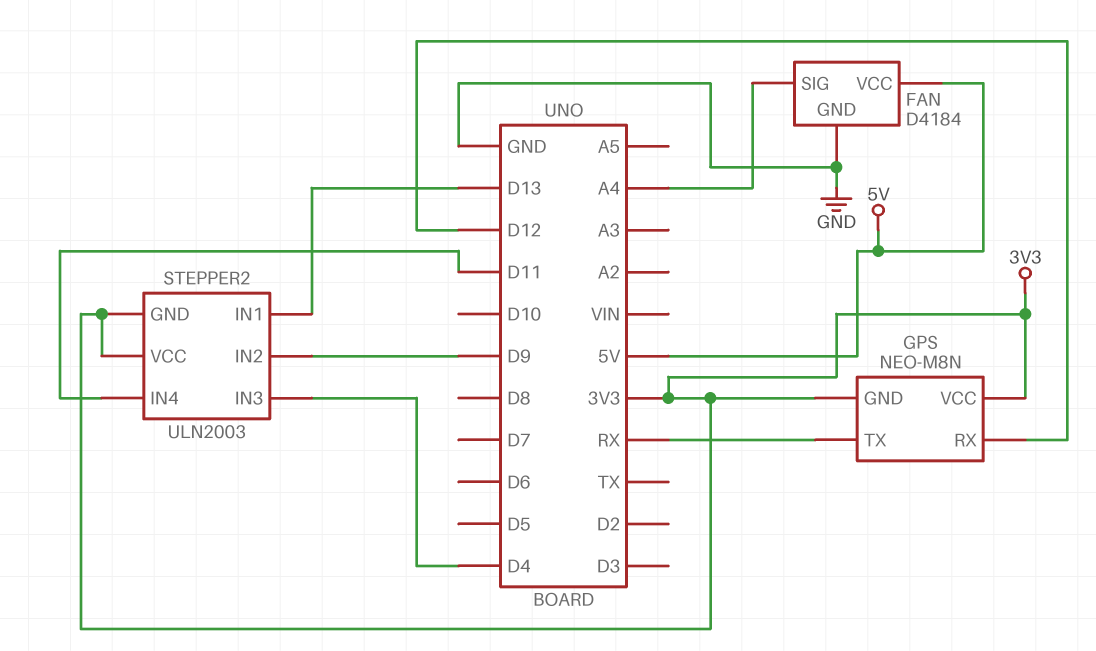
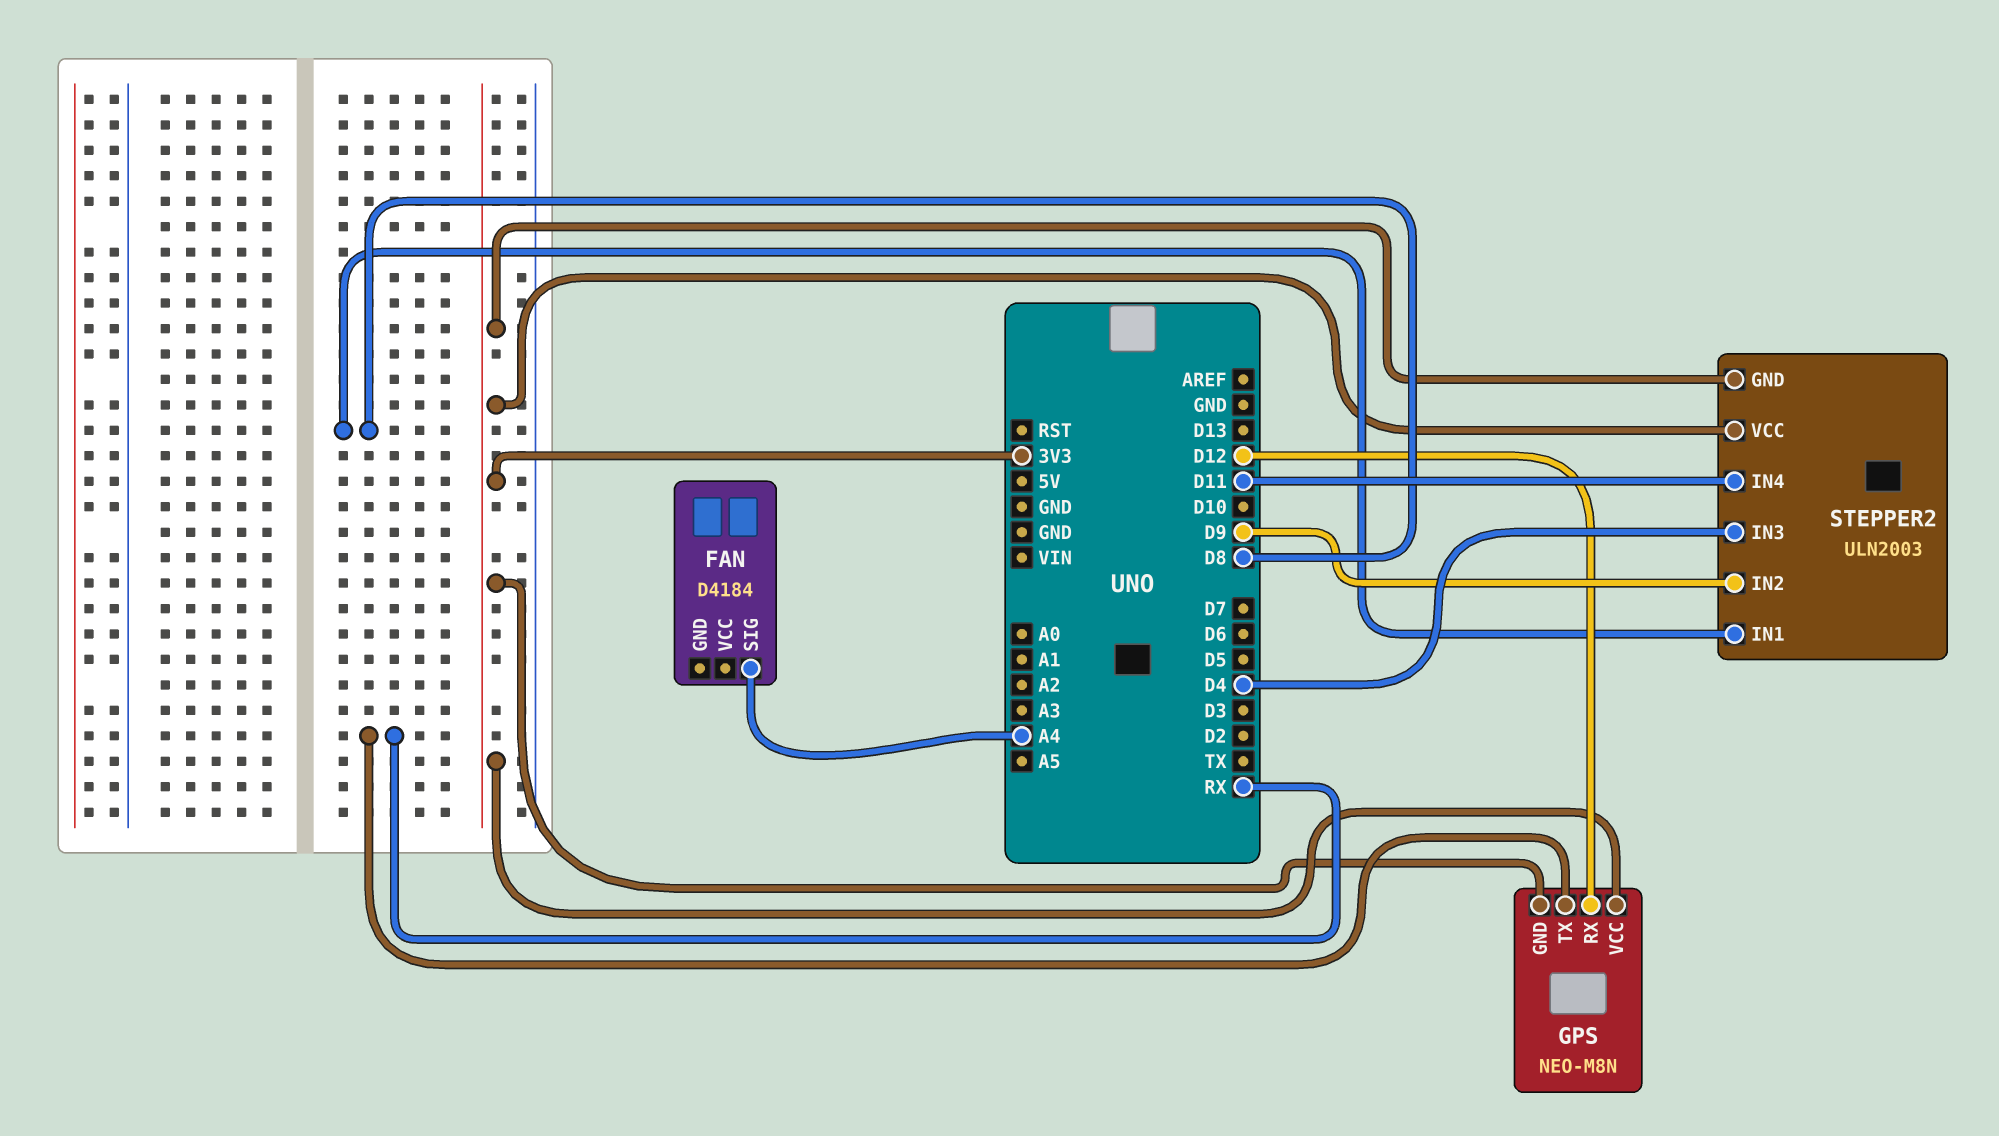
FAN pin GND: GND -> none
FAN pin VCC: 5V -> none
STEPPER2 pin IN1: D13 -> D8

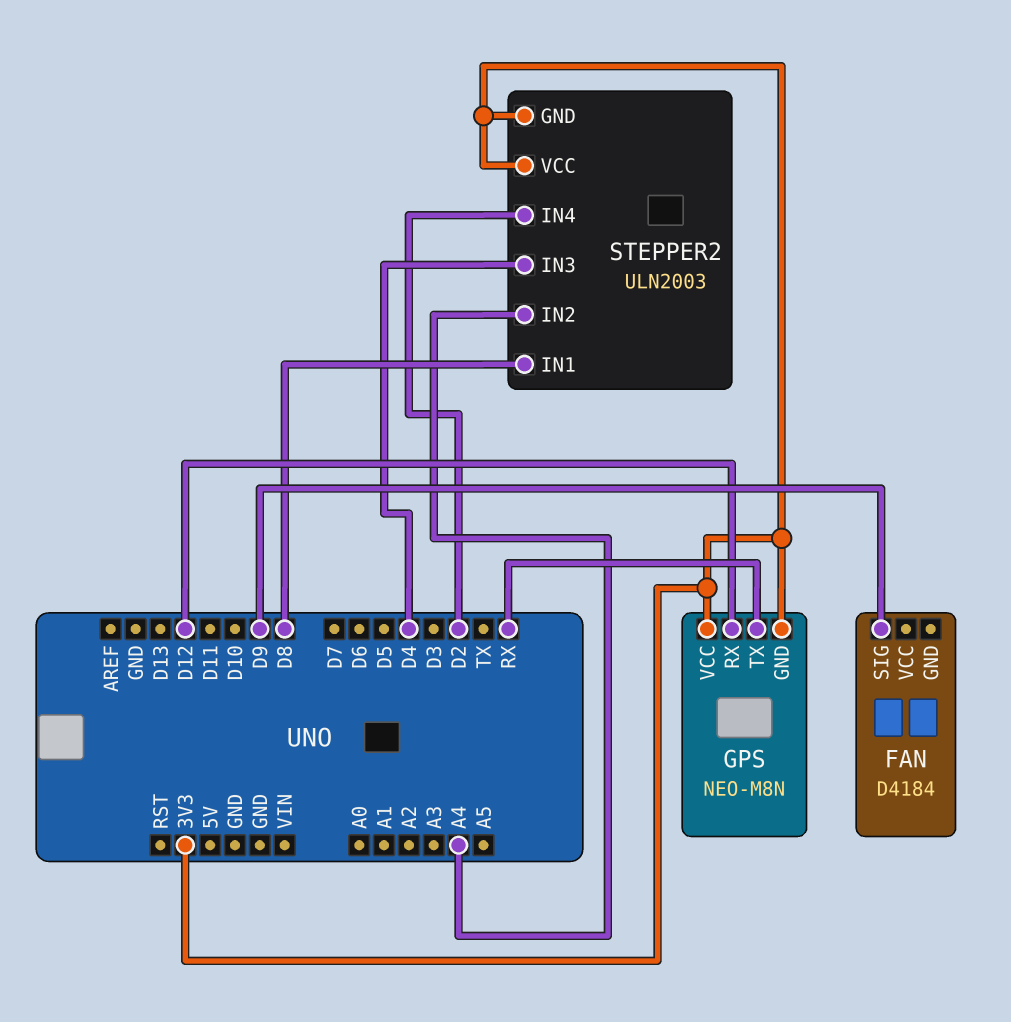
FAN pin SIG: A4 -> D9
STEPPER2 pin IN2: D9 -> A4
STEPPER2 pin IN4: D11 -> D2

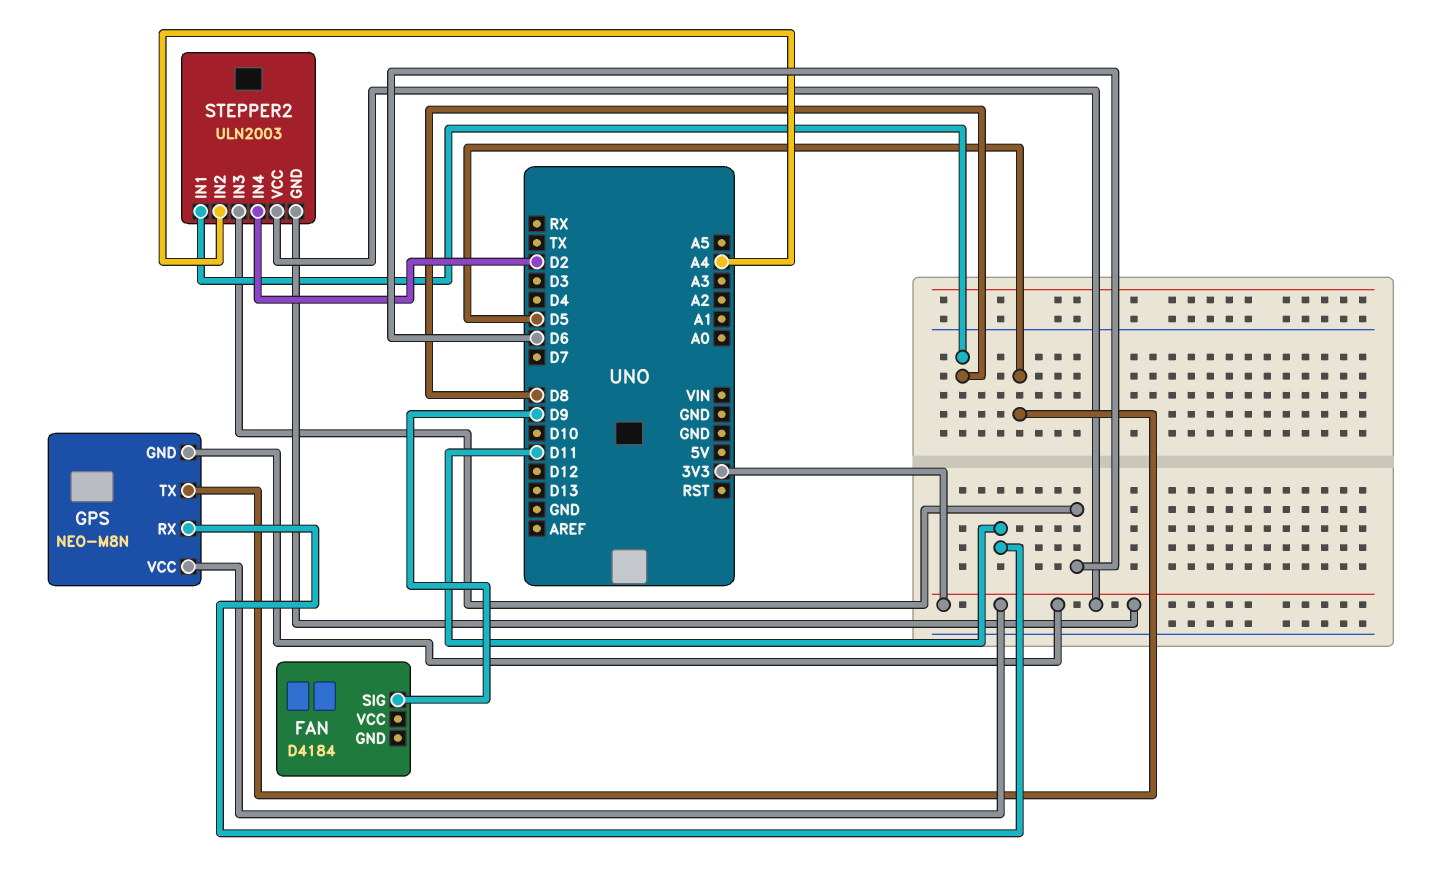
GPS pin RX: D12 -> D11
GPS pin TX: RX -> D5
STEPPER2 pin IN3: D4 -> D6

